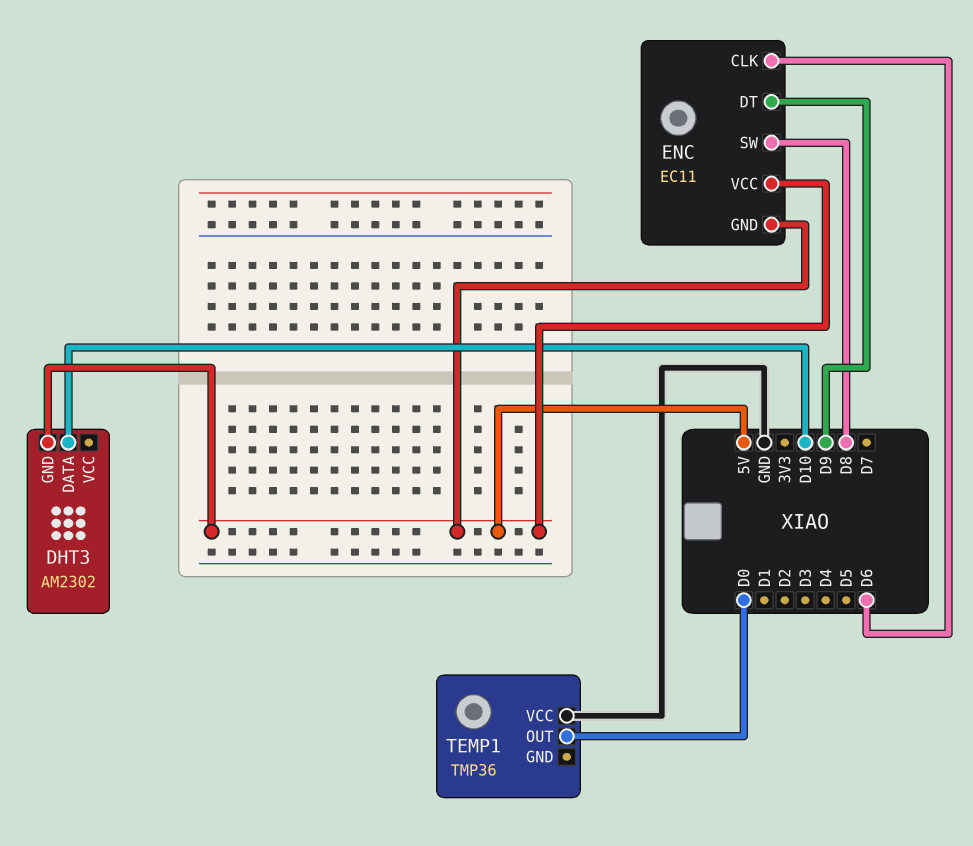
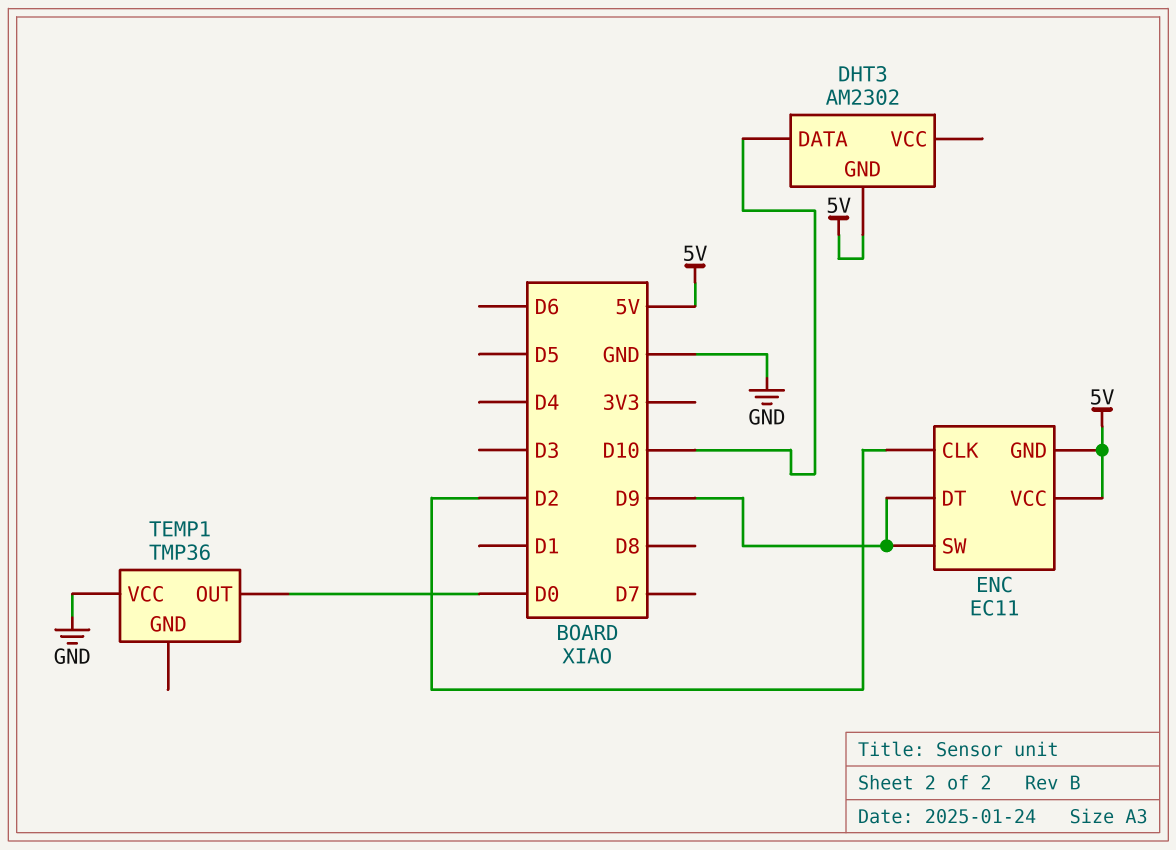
ENC pin CLK: D6 -> D2
ENC pin SW: D8 -> D9

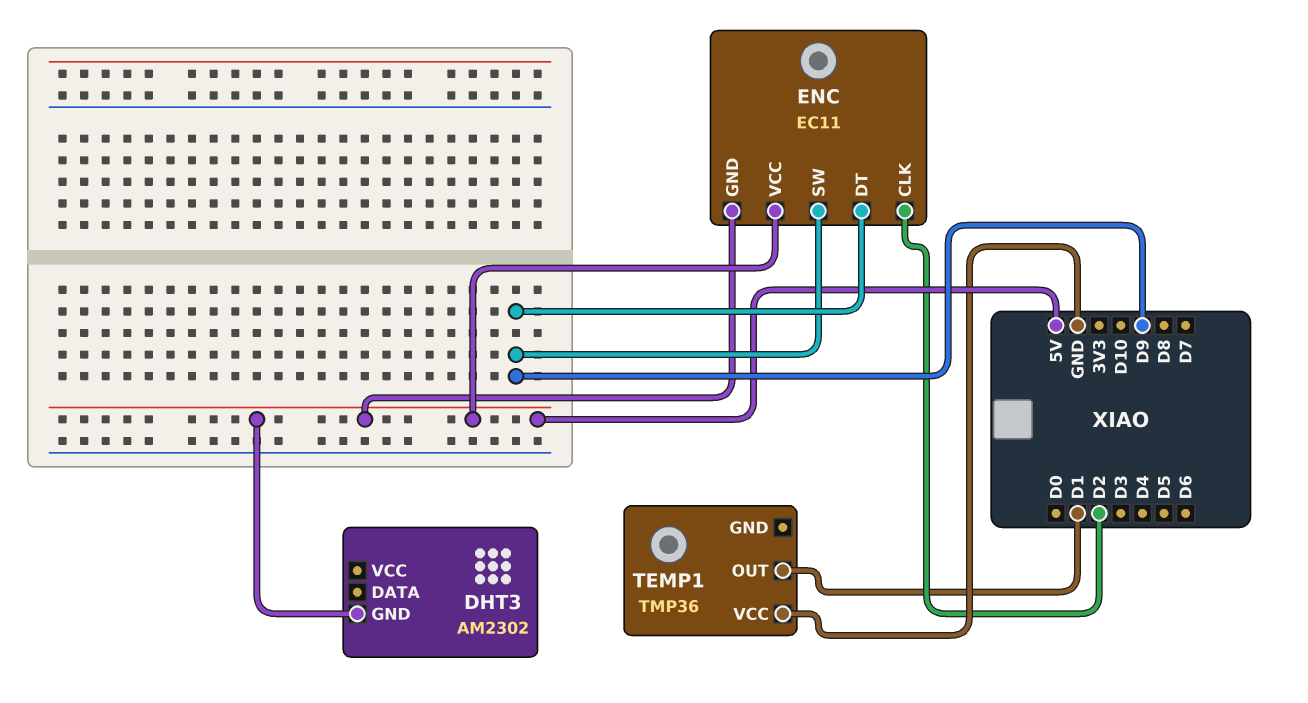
DHT3 pin DATA: D10 -> none
TEMP1 pin OUT: D0 -> D1

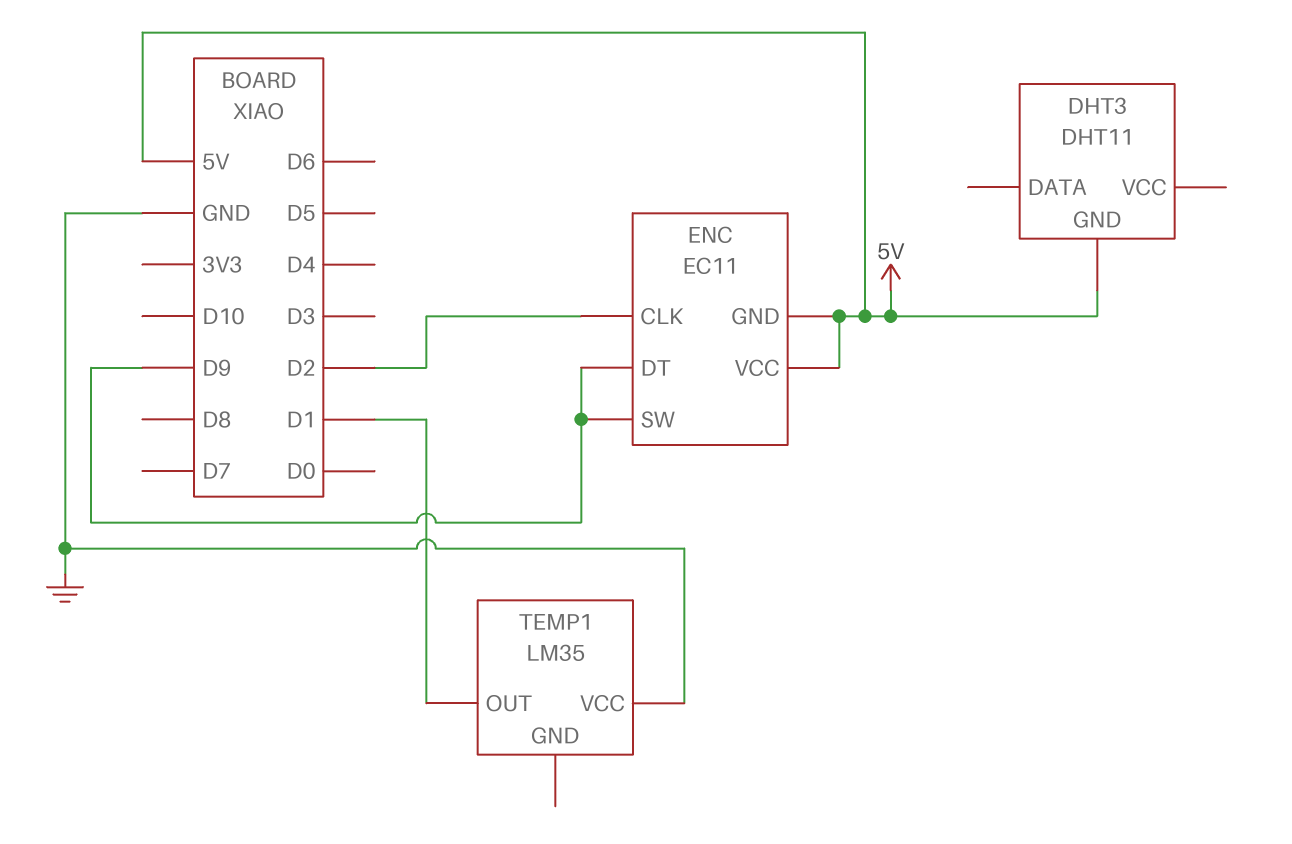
DHT3: AM2302 -> DHT11
TEMP1: TMP36 -> LM35

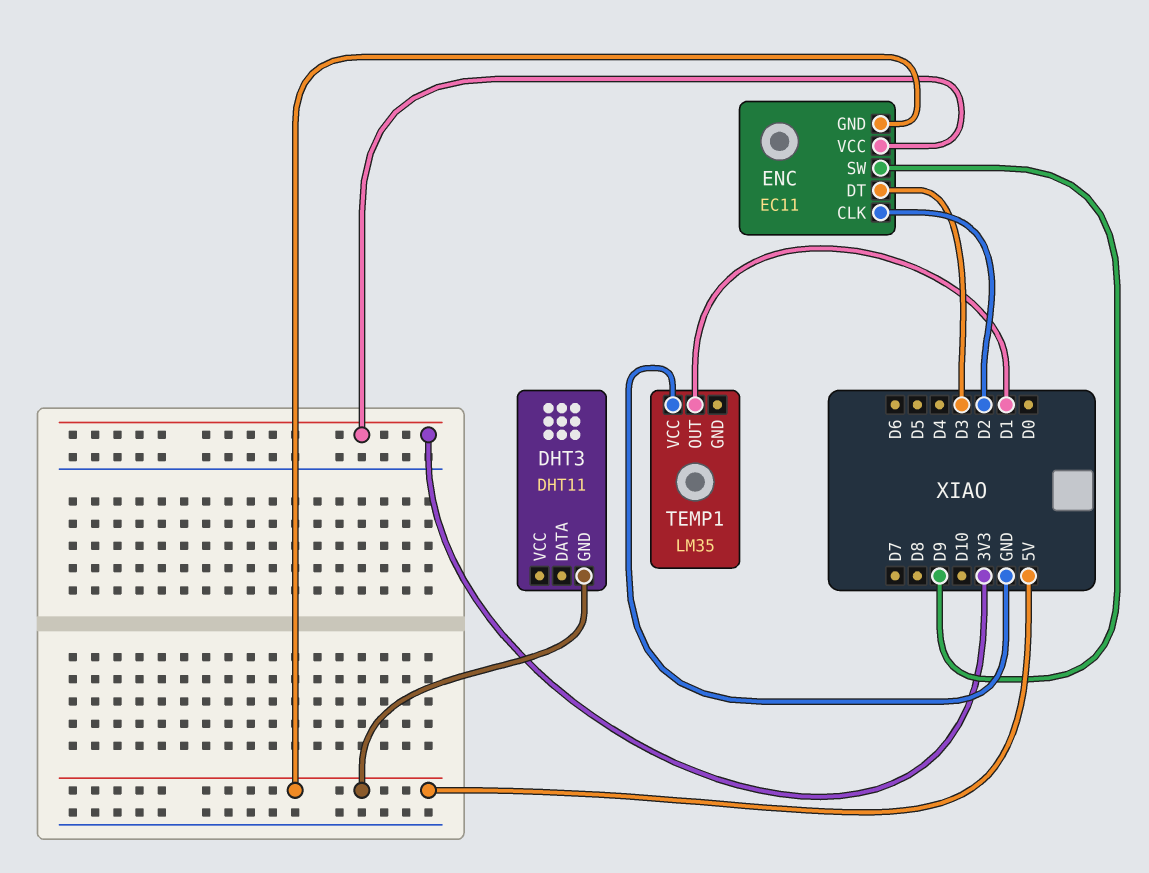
ENC pin DT: D9 -> D3
ENC pin VCC: 5V -> 3V3

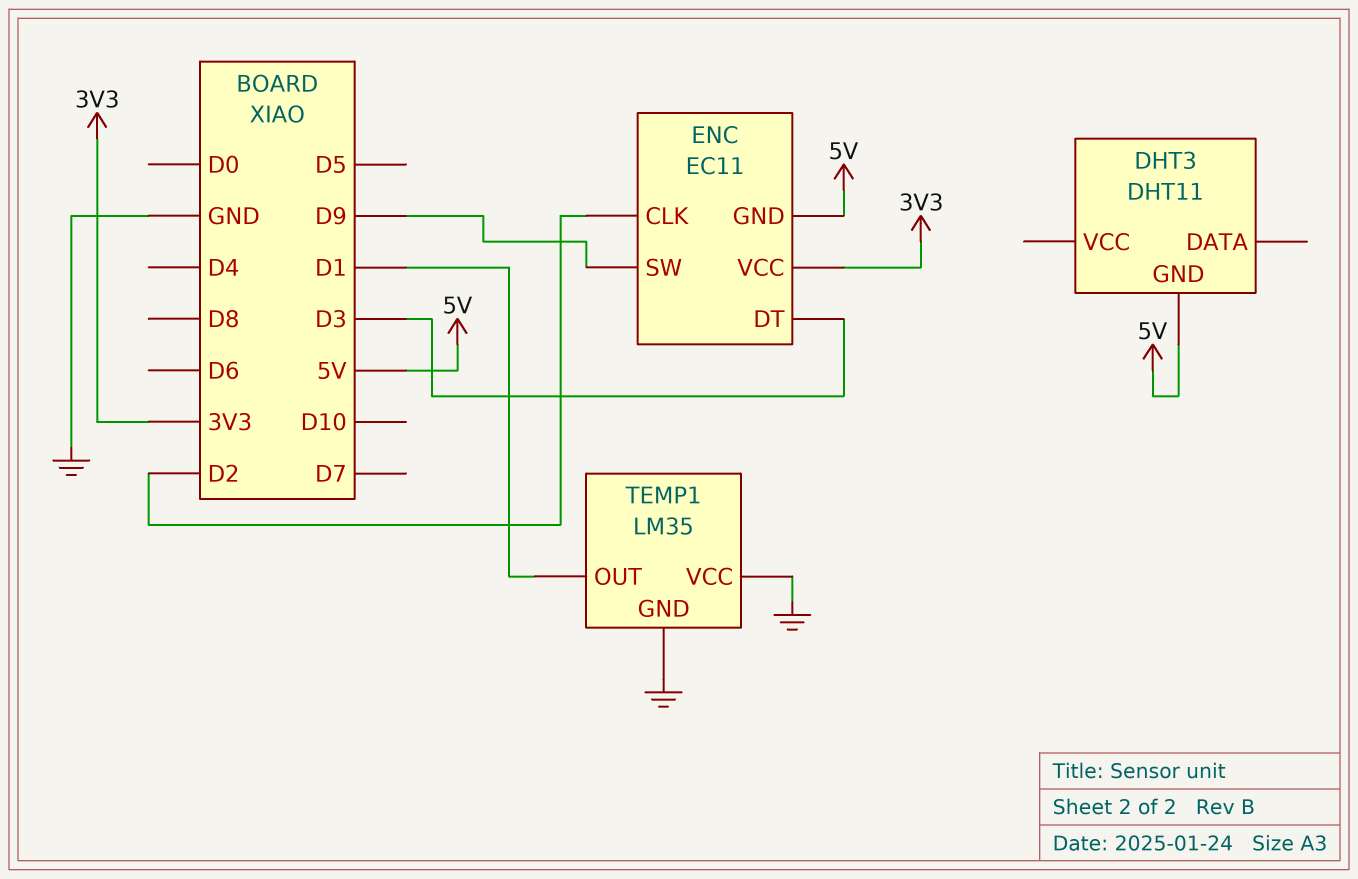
TEMP1 pin GND: none -> GND

